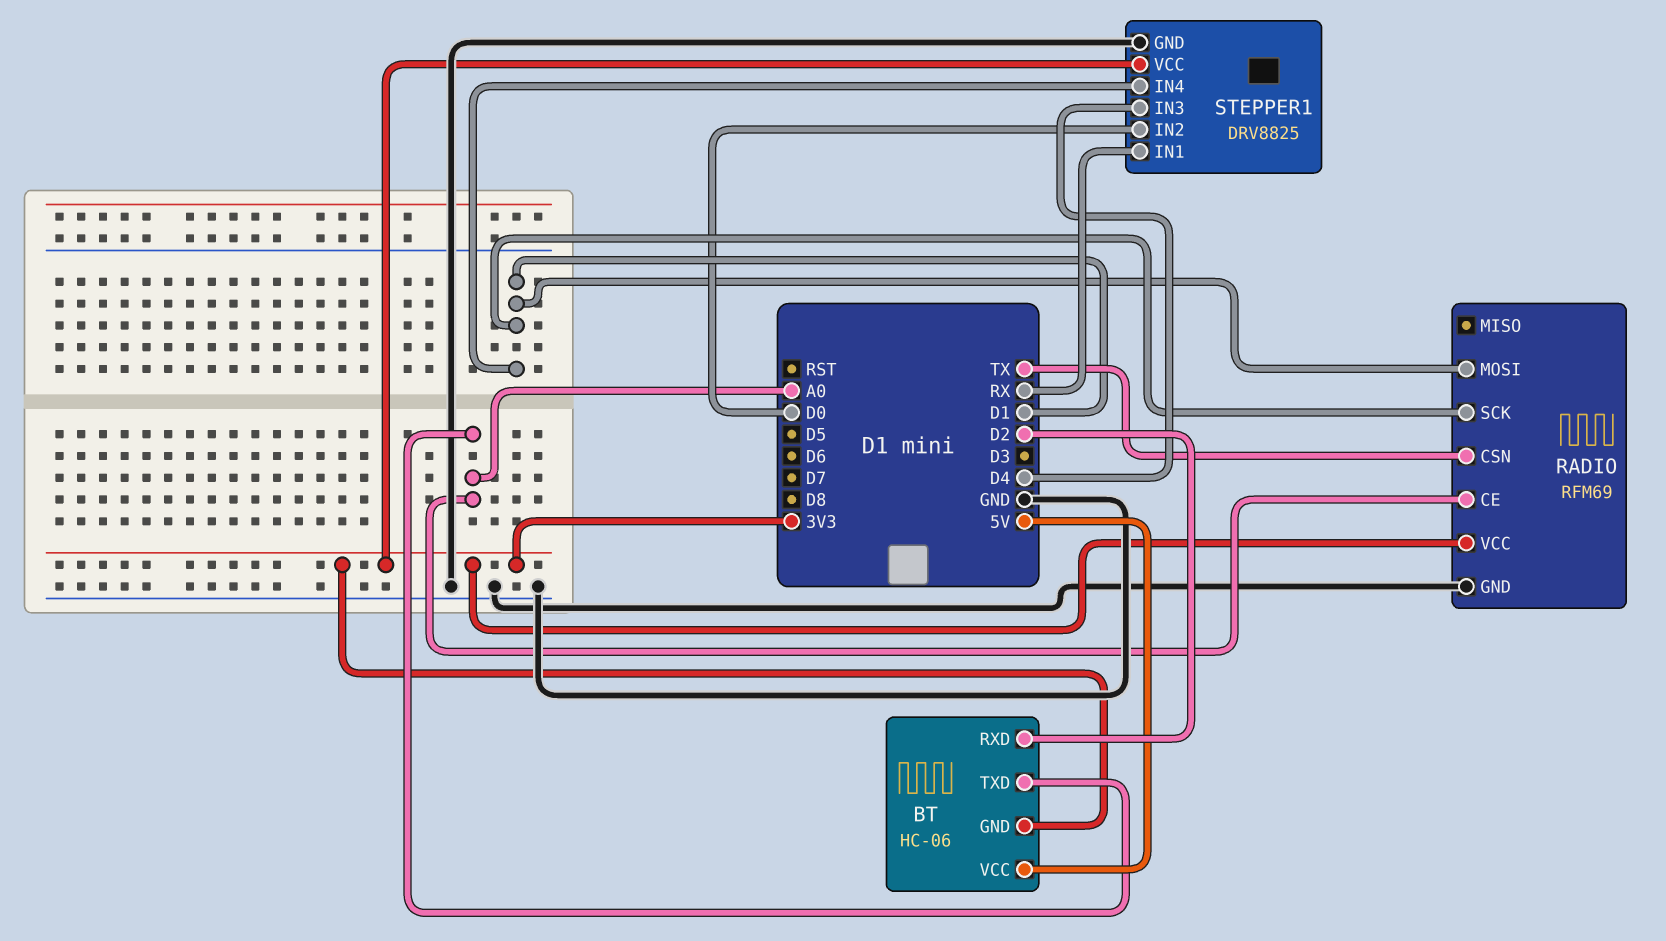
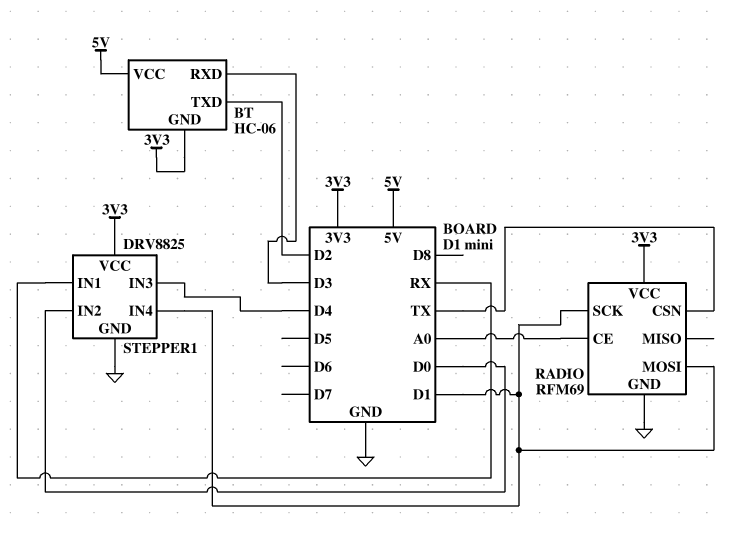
BT pin RXD: D2 -> D3
BT pin TXD: A0 -> D2

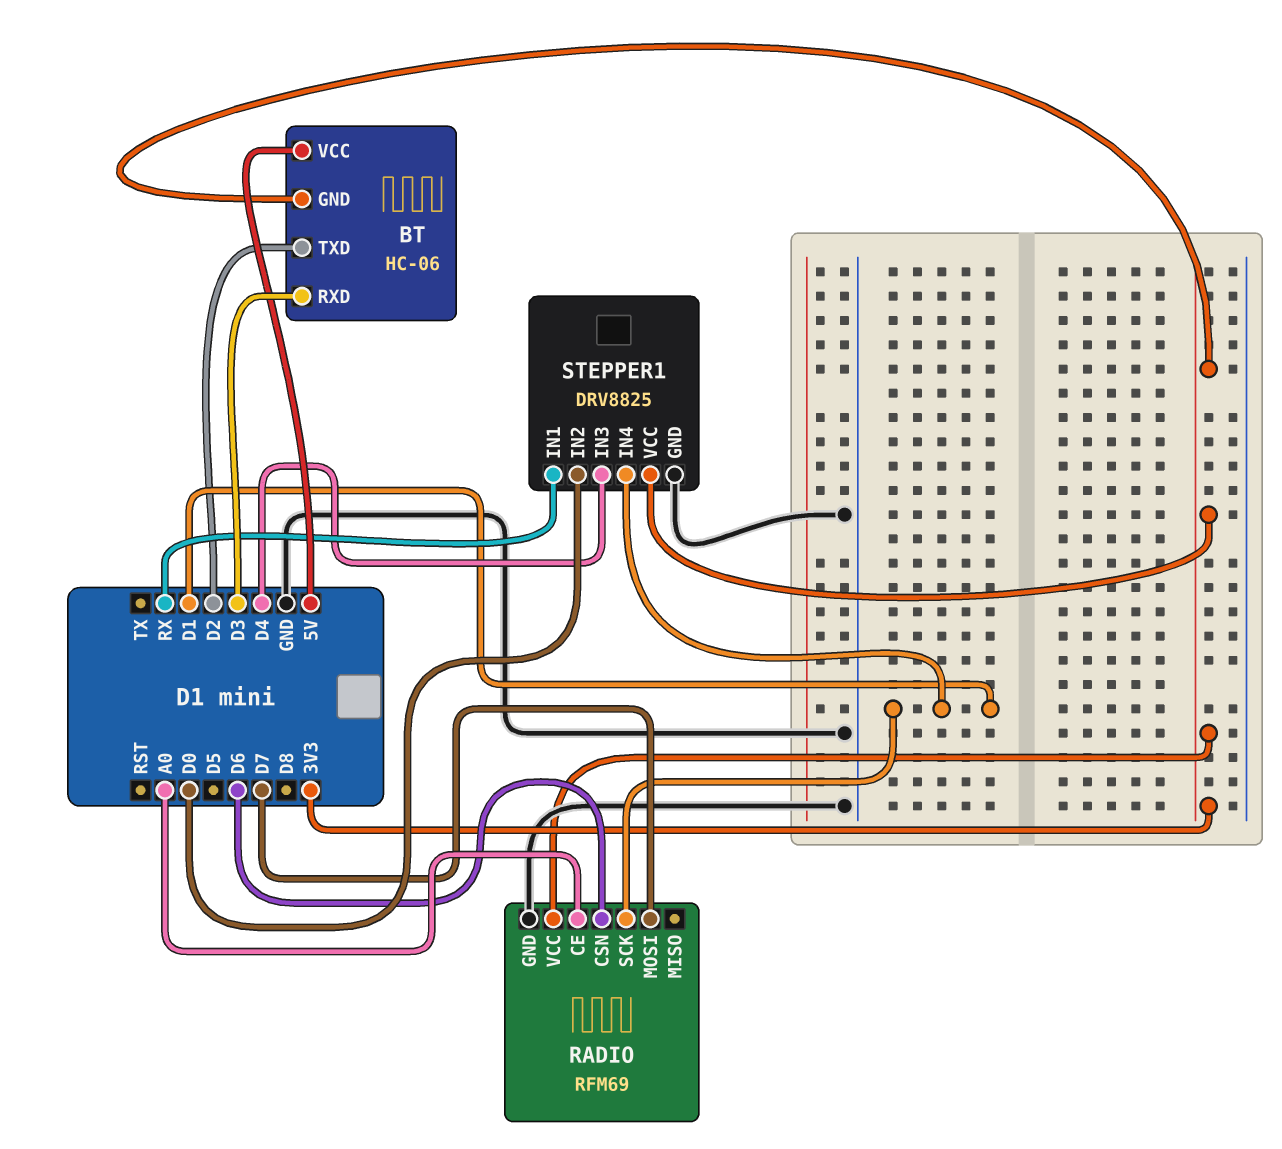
RADIO pin CSN: TX -> D6
RADIO pin MOSI: D1 -> D7

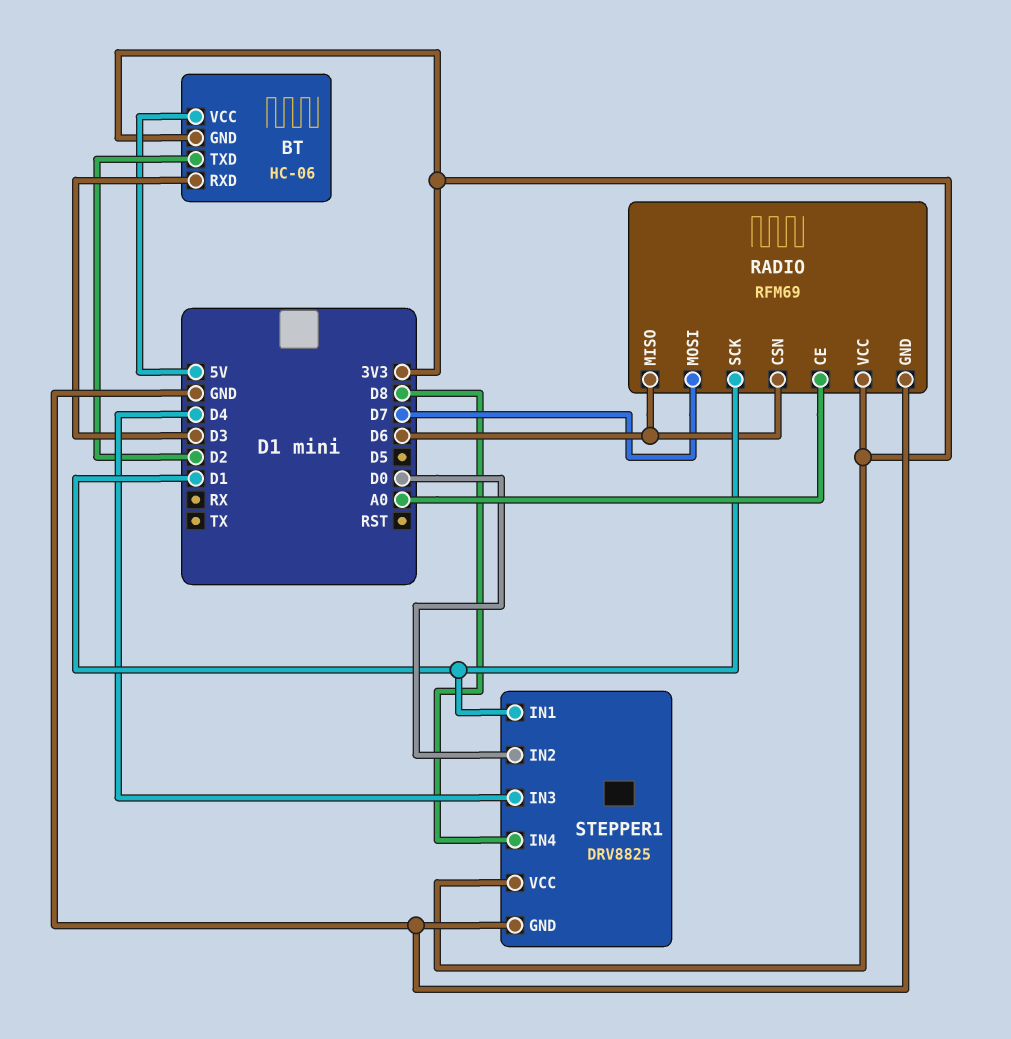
RADIO pin MISO: none -> D6
STEPPER1 pin IN1: RX -> D1
STEPPER1 pin IN4: D1 -> D8

